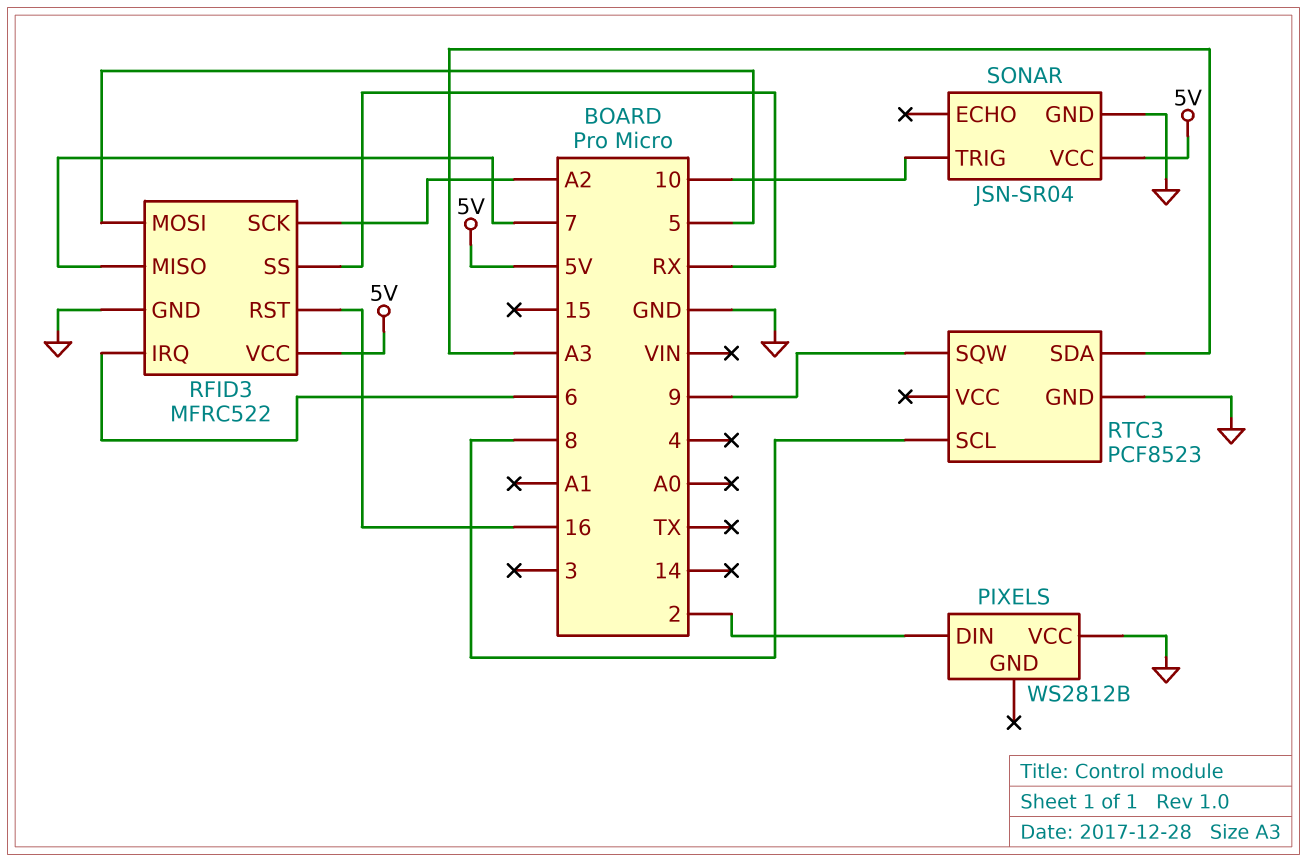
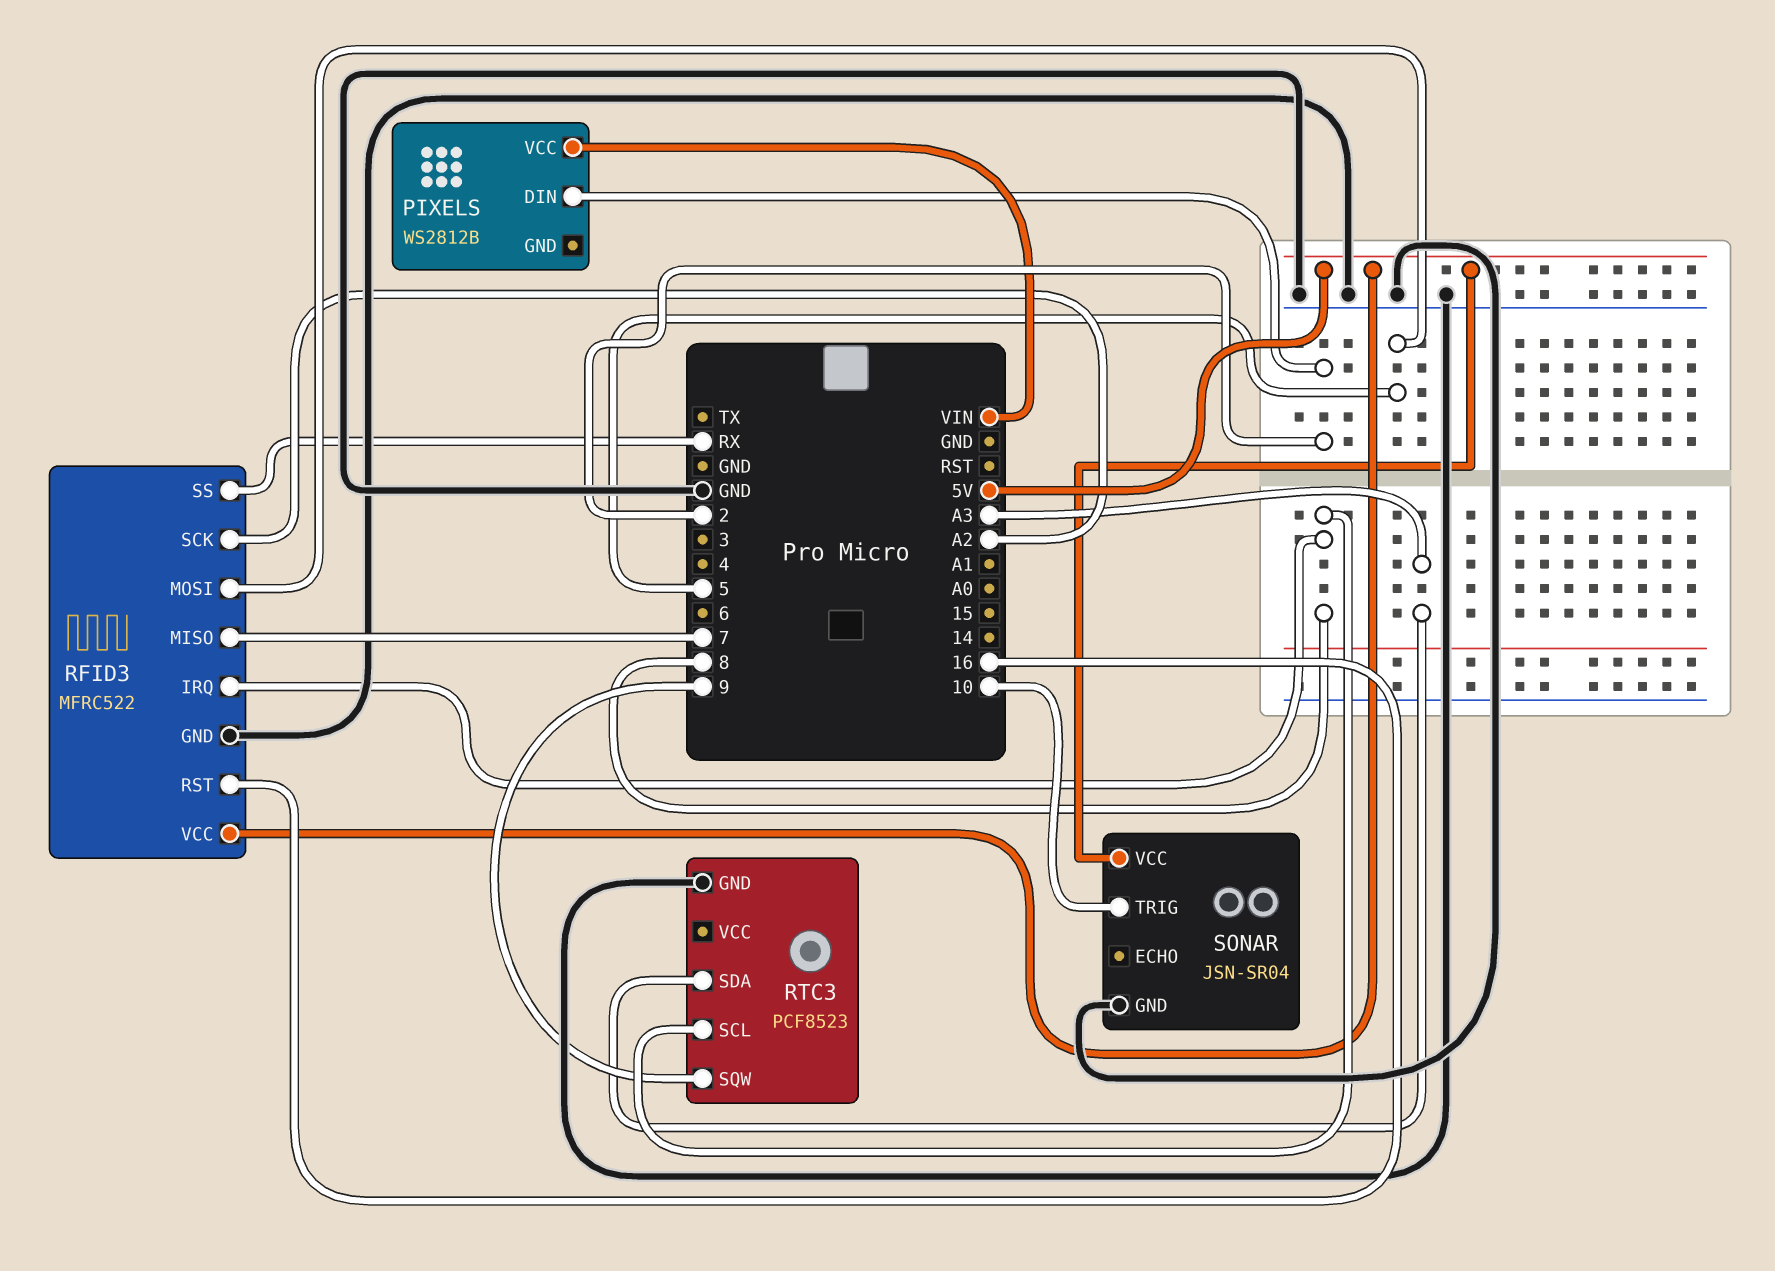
PIXELS pin VCC: GND -> VIN
RFID3 pin IRQ: 6 -> 8

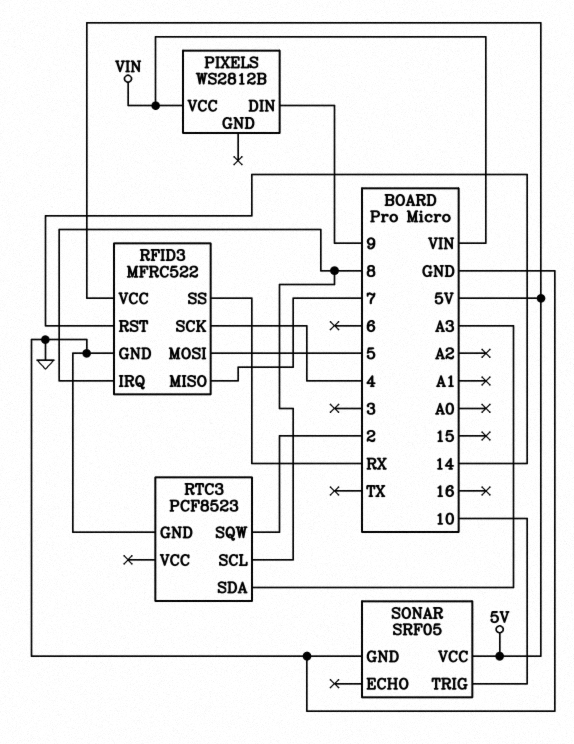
PIXELS pin DIN: 2 -> 9
RFID3 pin RST: 16 -> 14
RFID3 pin SCK: A2 -> 4
RTC3 pin SQW: 9 -> 2
SONAR: JSN-SR04 -> SRF05

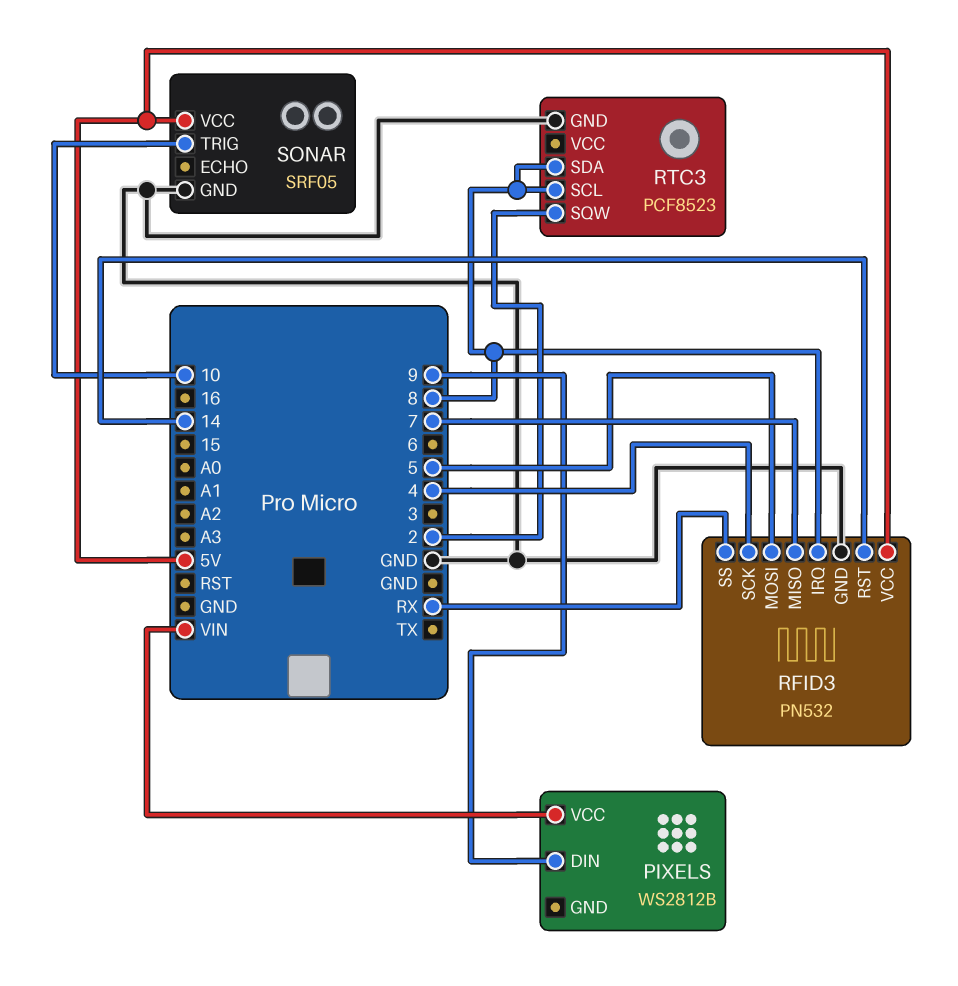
RFID3: MFRC522 -> PN532
RTC3 pin SDA: A3 -> 8

